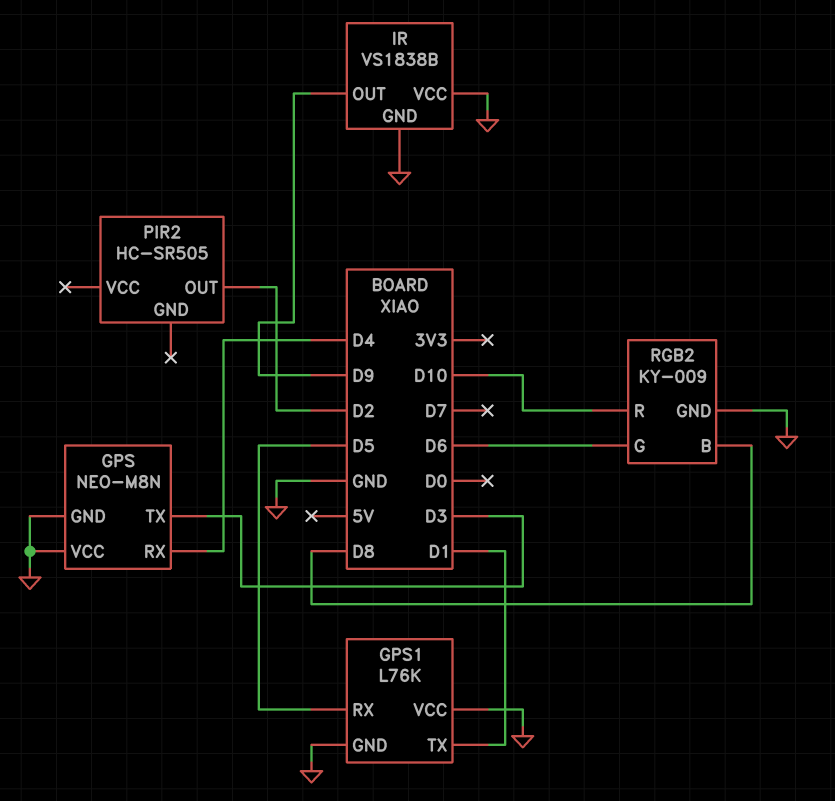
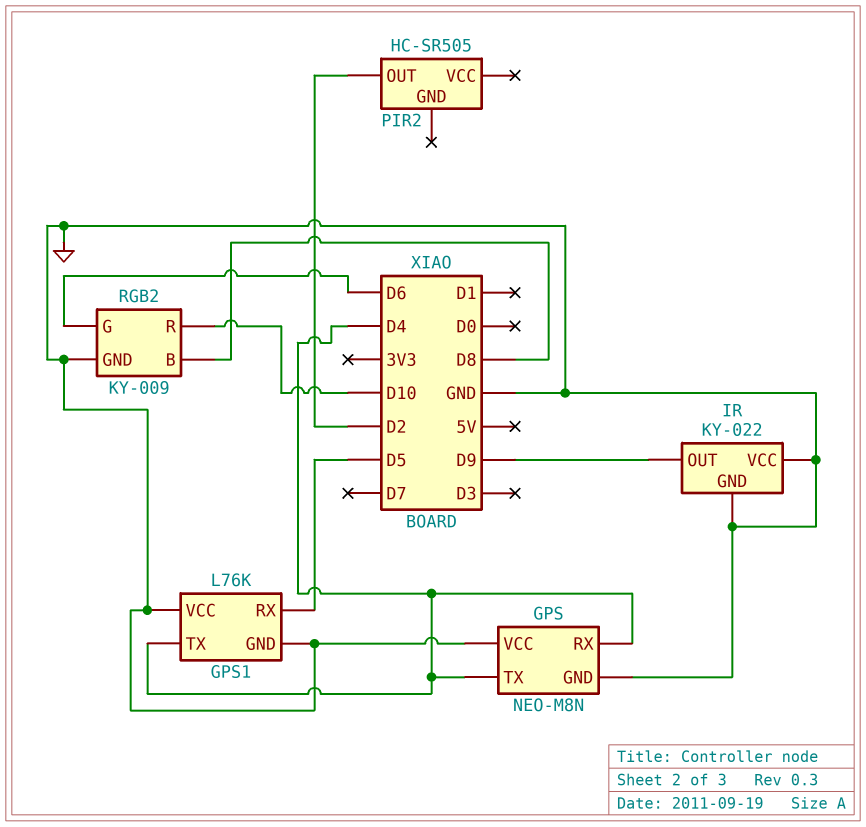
GPS pin TX: D3 -> D4
GPS1 pin TX: D1 -> D4
IR: VS1838B -> KY-022

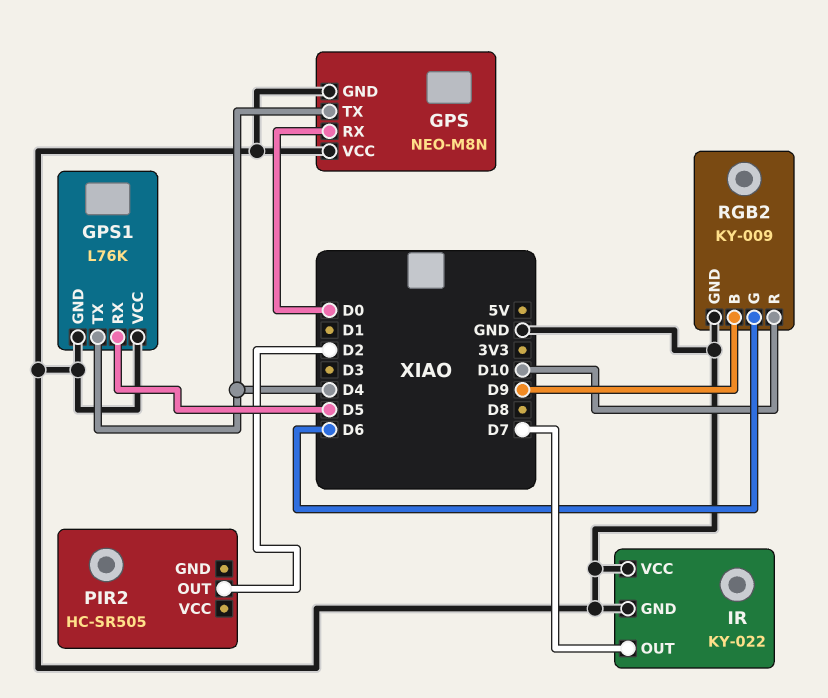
GPS pin RX: D4 -> D0
IR pin OUT: D9 -> D7
RGB2 pin B: D8 -> D9

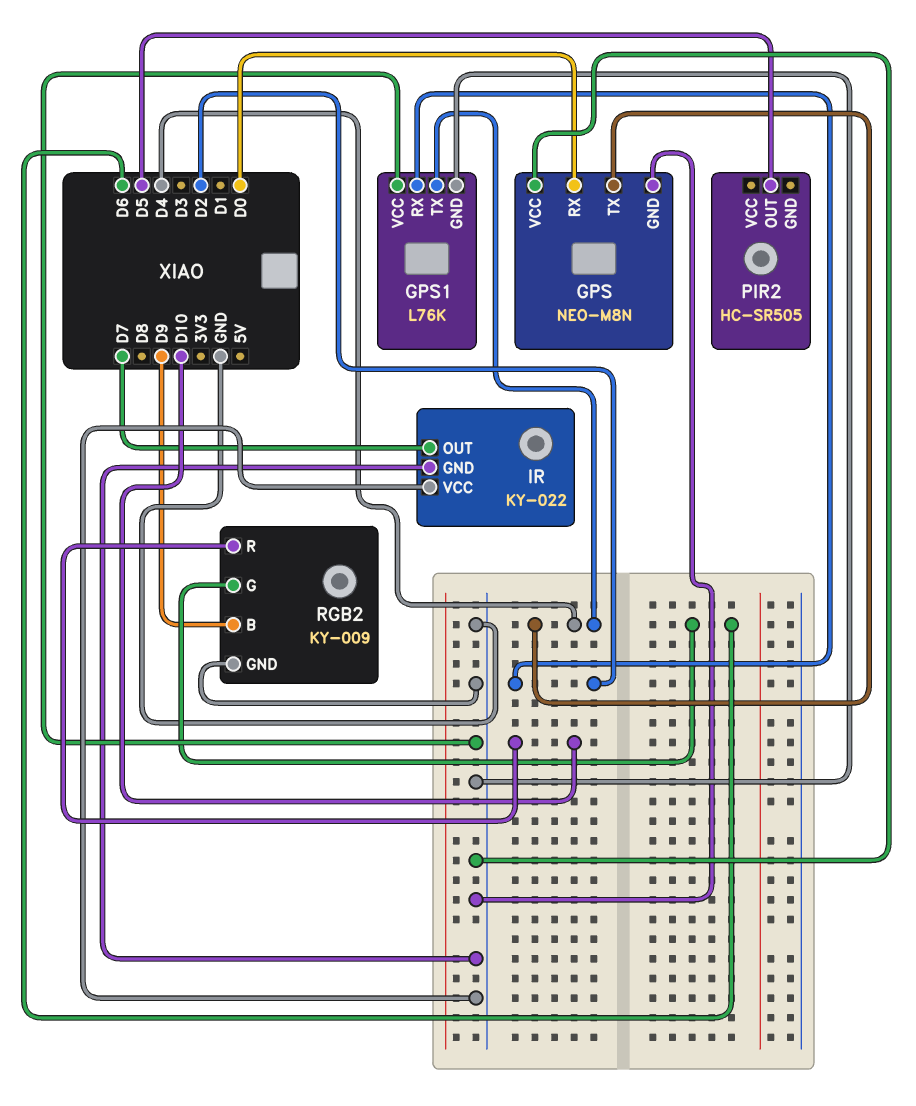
GPS1 pin RX: D5 -> D2
PIR2 pin OUT: D2 -> D5

